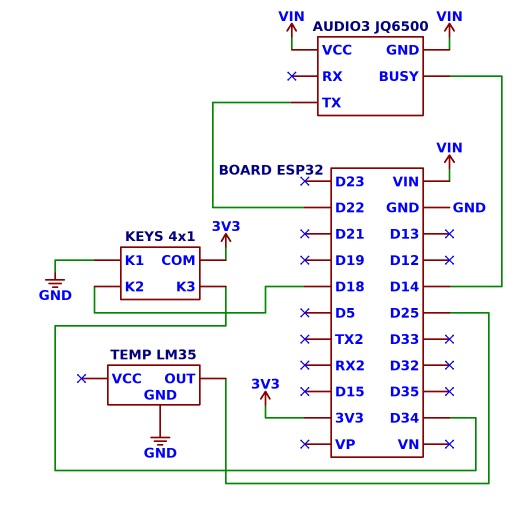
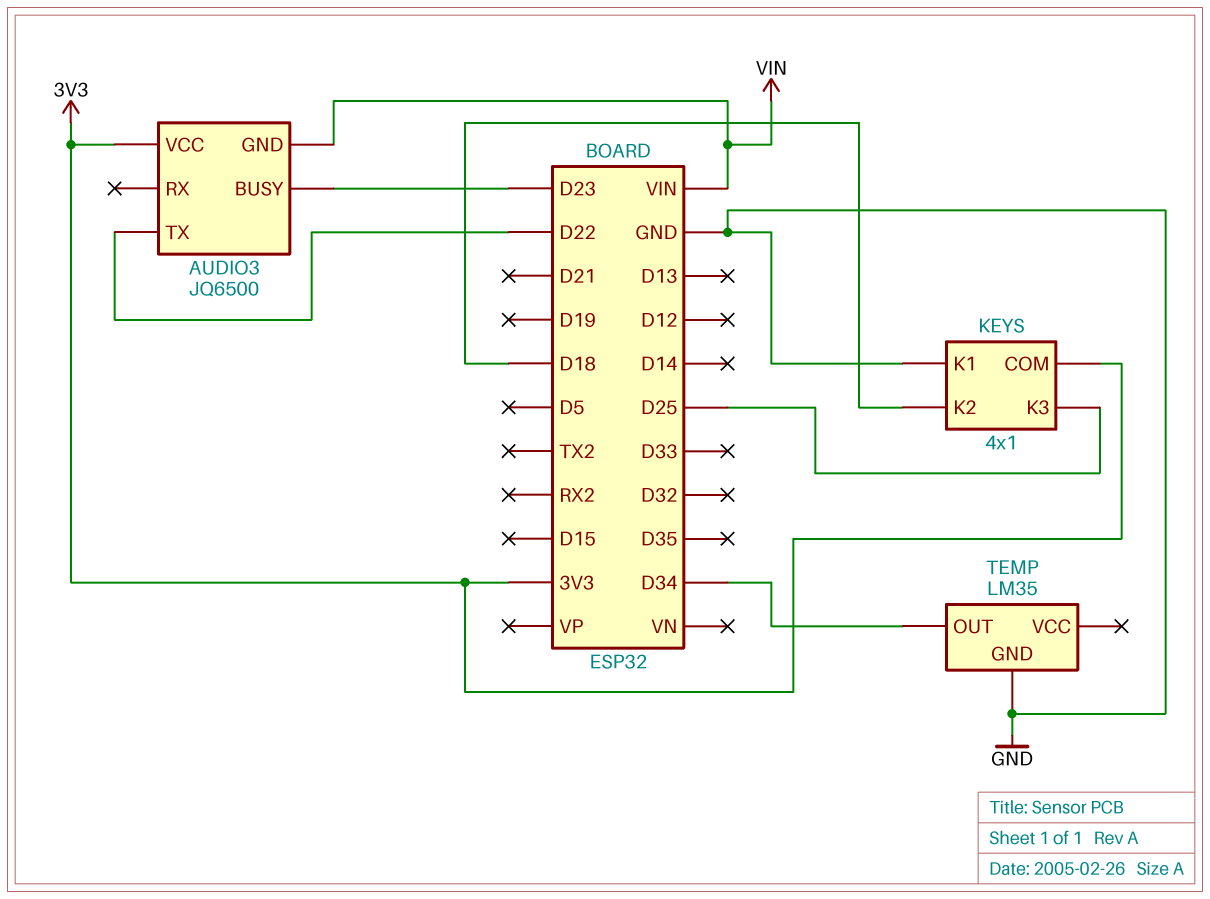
AUDIO3 pin BUSY: D14 -> D23
AUDIO3 pin VCC: VIN -> 3V3
KEYS pin K3: D34 -> D25
TEMP pin OUT: D25 -> D34

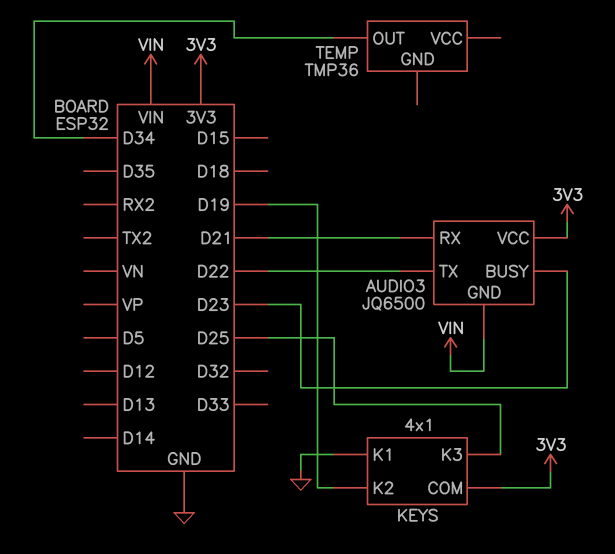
AUDIO3 pin RX: none -> D21
KEYS pin K2: D18 -> D19
TEMP: LM35 -> TMP36
TEMP pin GND: GND -> none

